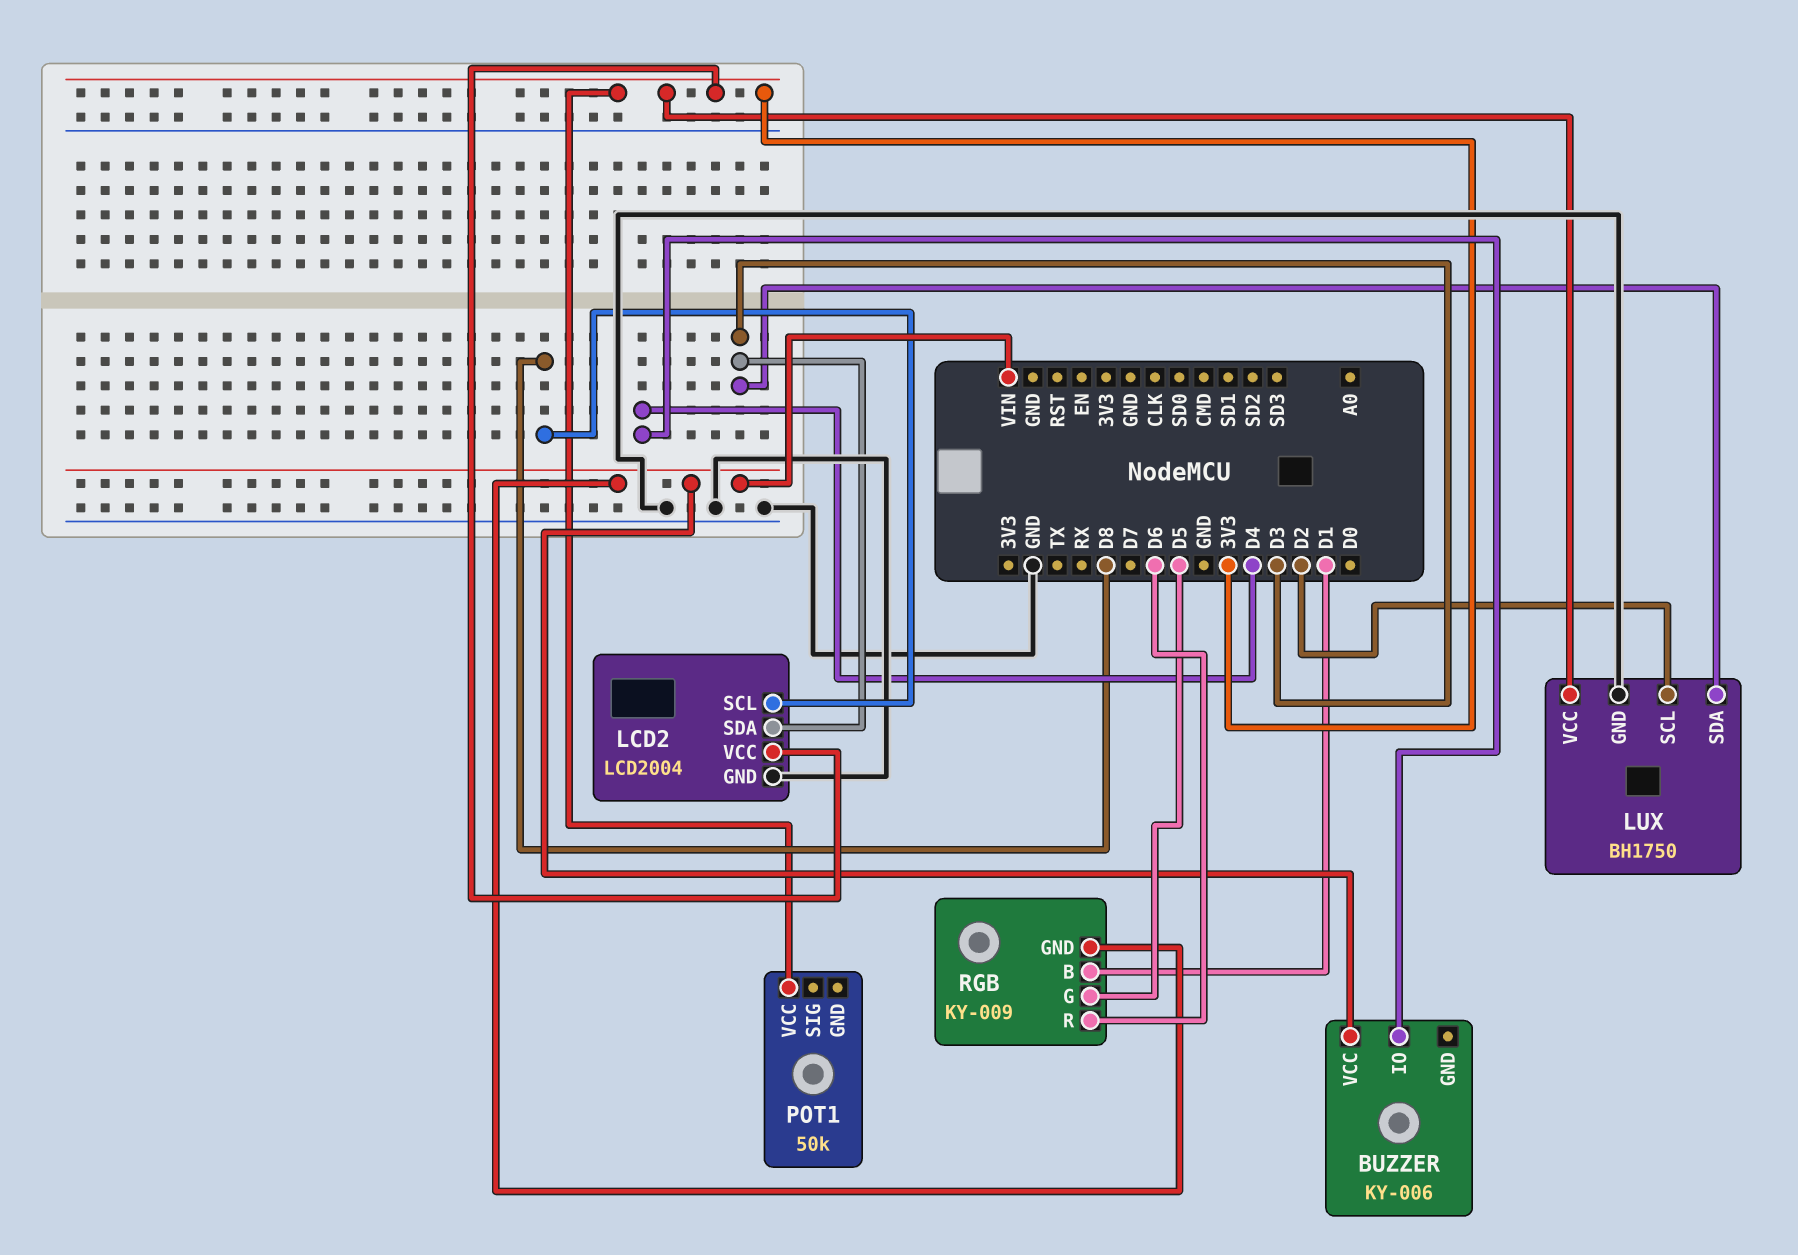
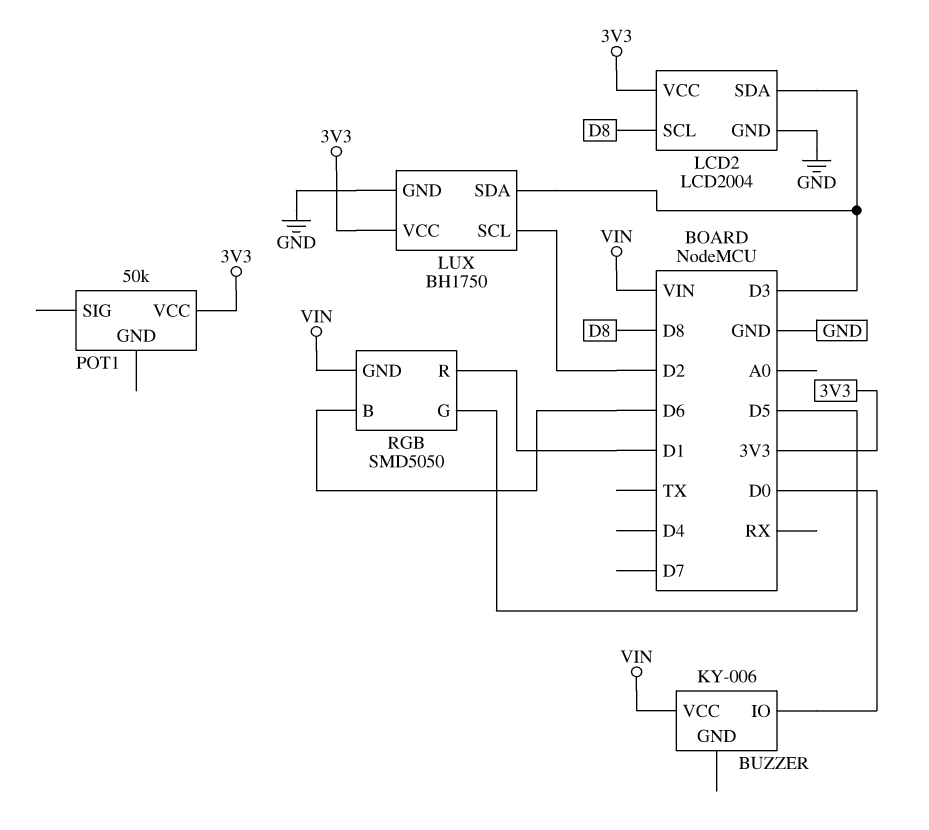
BUZZER pin IO: D4 -> D0
RGB: KY-009 -> SMD5050
RGB pin B: D1 -> D6
RGB pin R: D6 -> D1

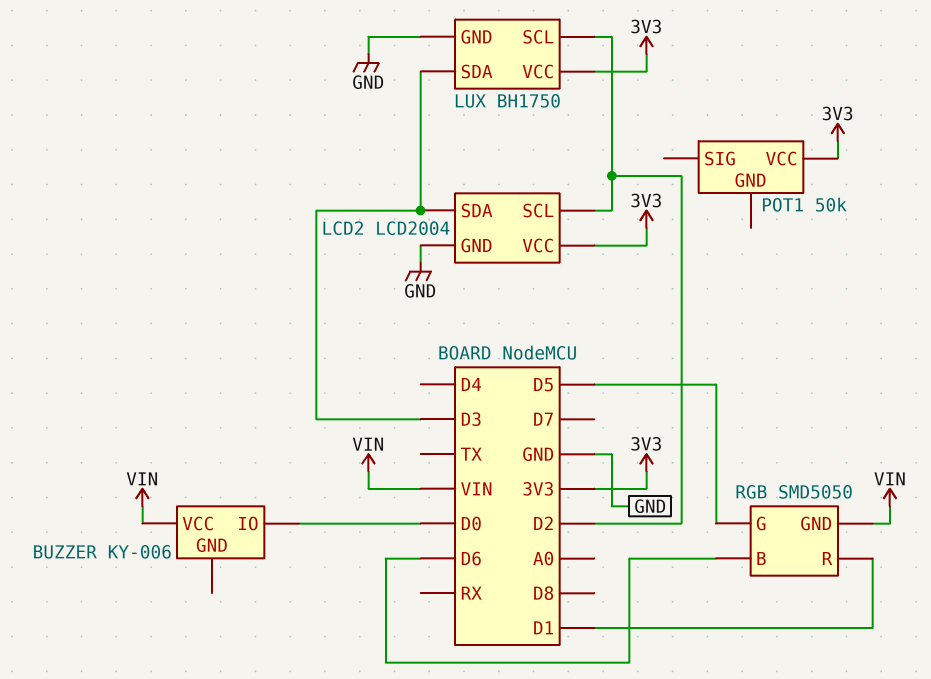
LCD2 pin SCL: D8 -> D2

